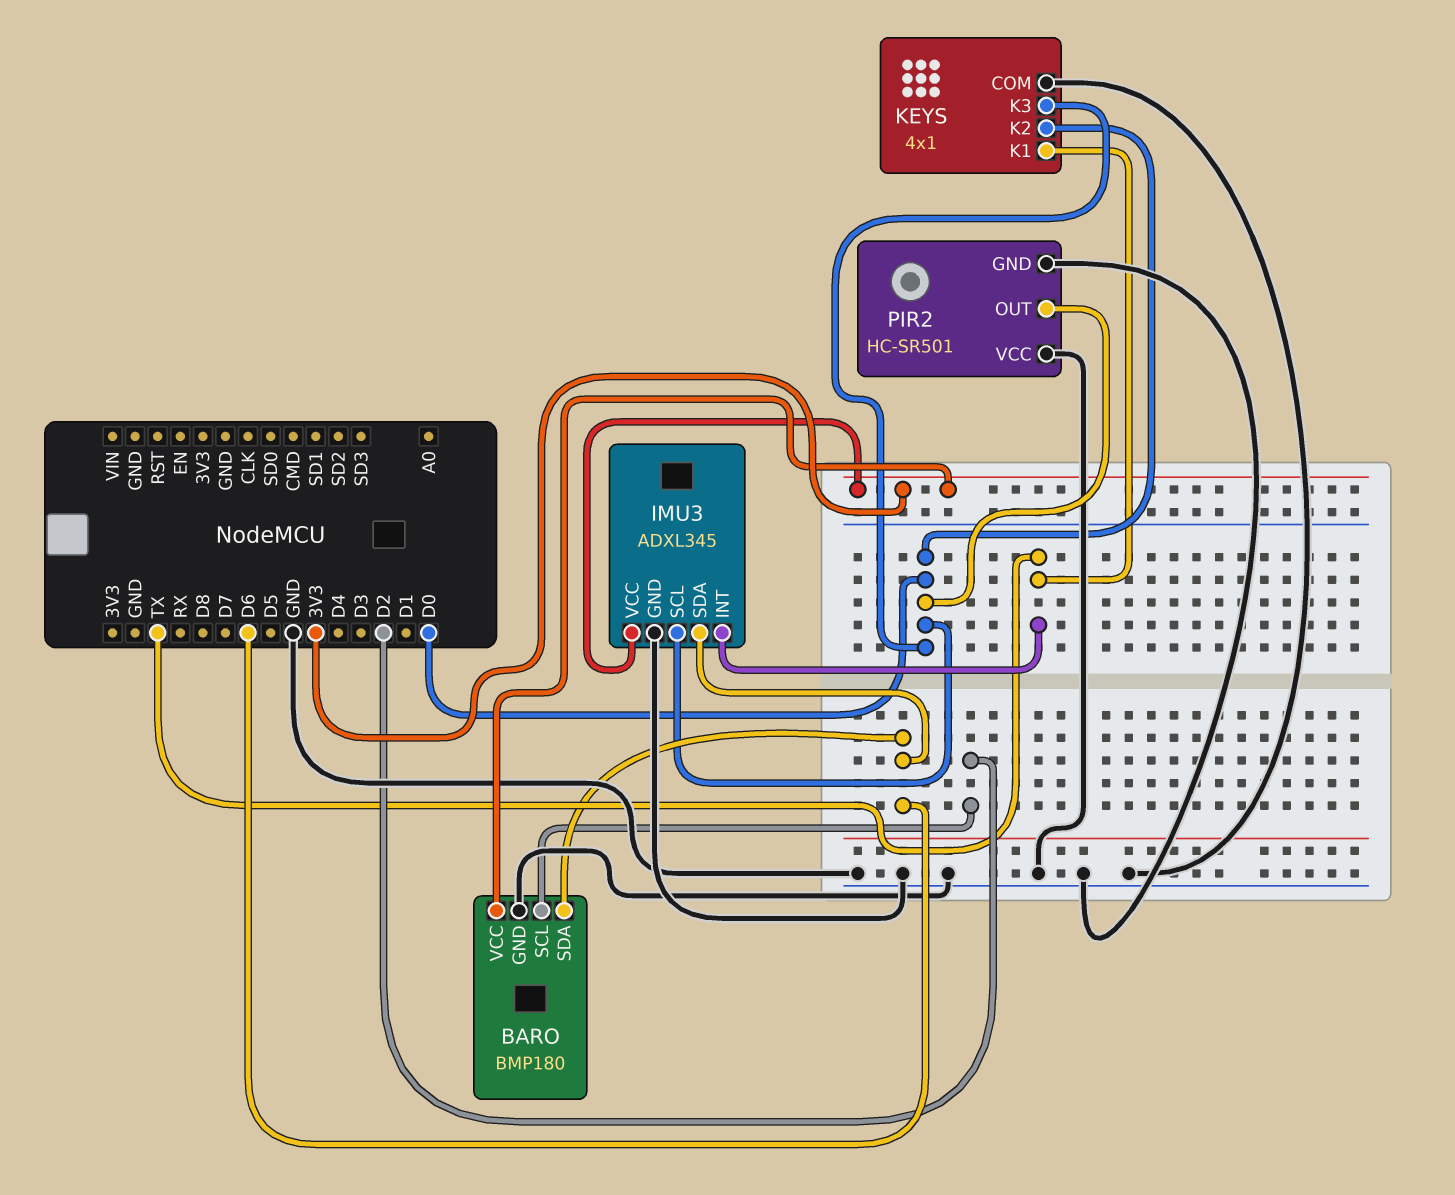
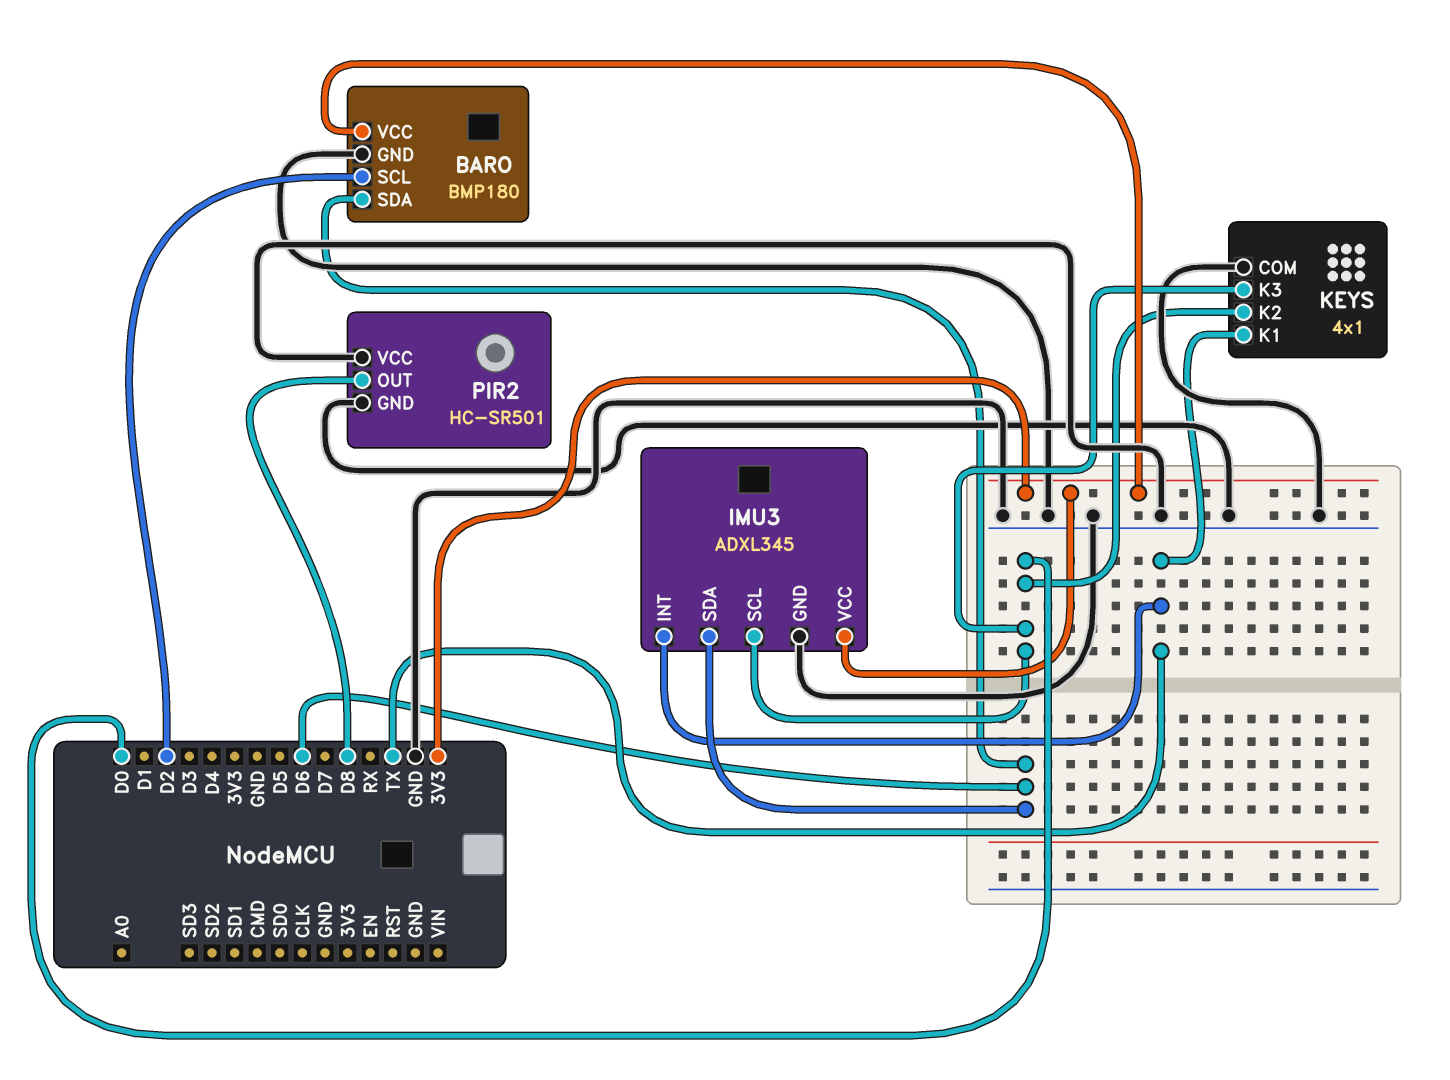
PIR2 pin OUT: D0 -> D8

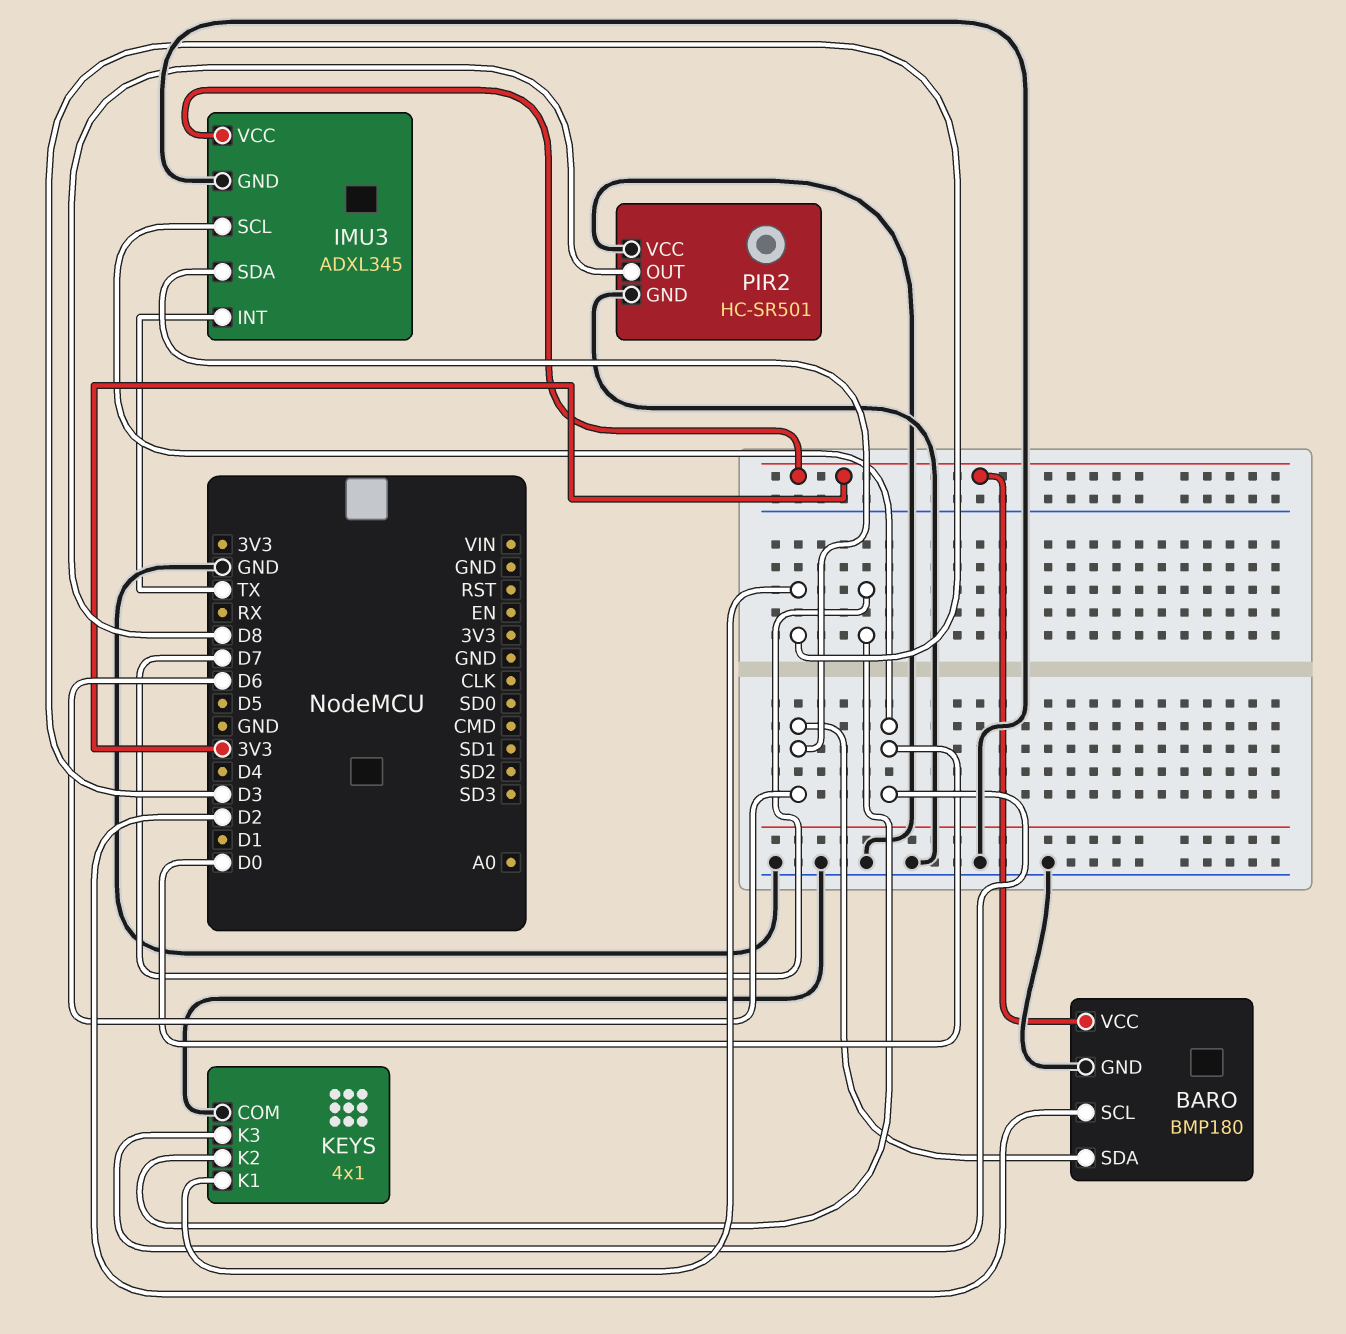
KEYS pin K1: TX -> D3
KEYS pin K2: D0 -> D7

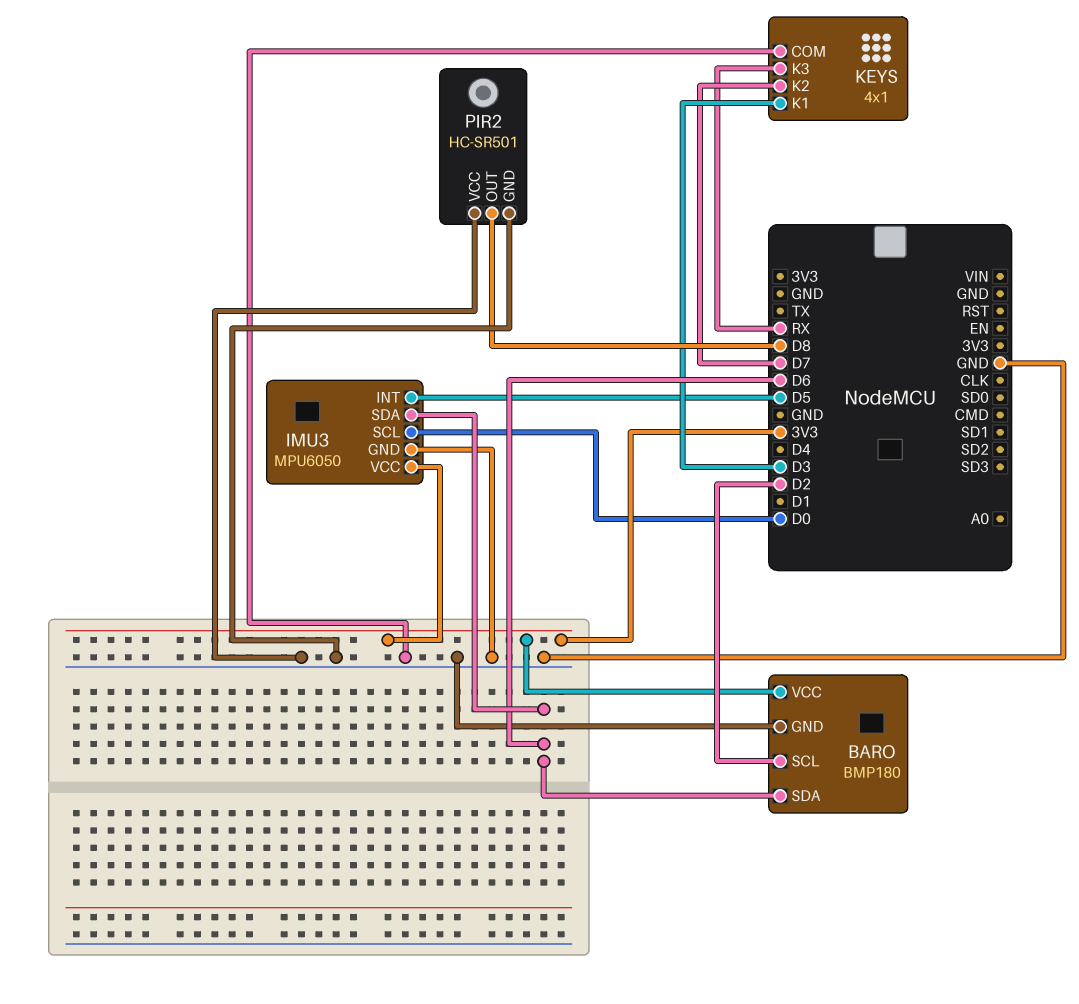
IMU3: ADXL345 -> MPU6050
IMU3 pin INT: TX -> D5
KEYS pin K3: D0 -> RX

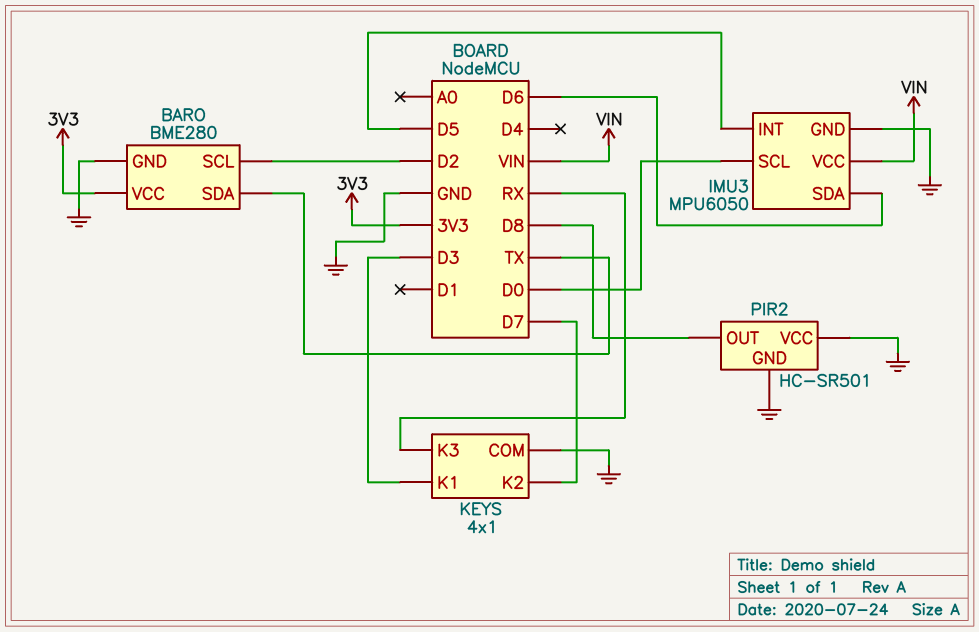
BARO: BMP180 -> BME280
BARO pin SDA: D6 -> TX
IMU3 pin VCC: 3V3 -> VIN

